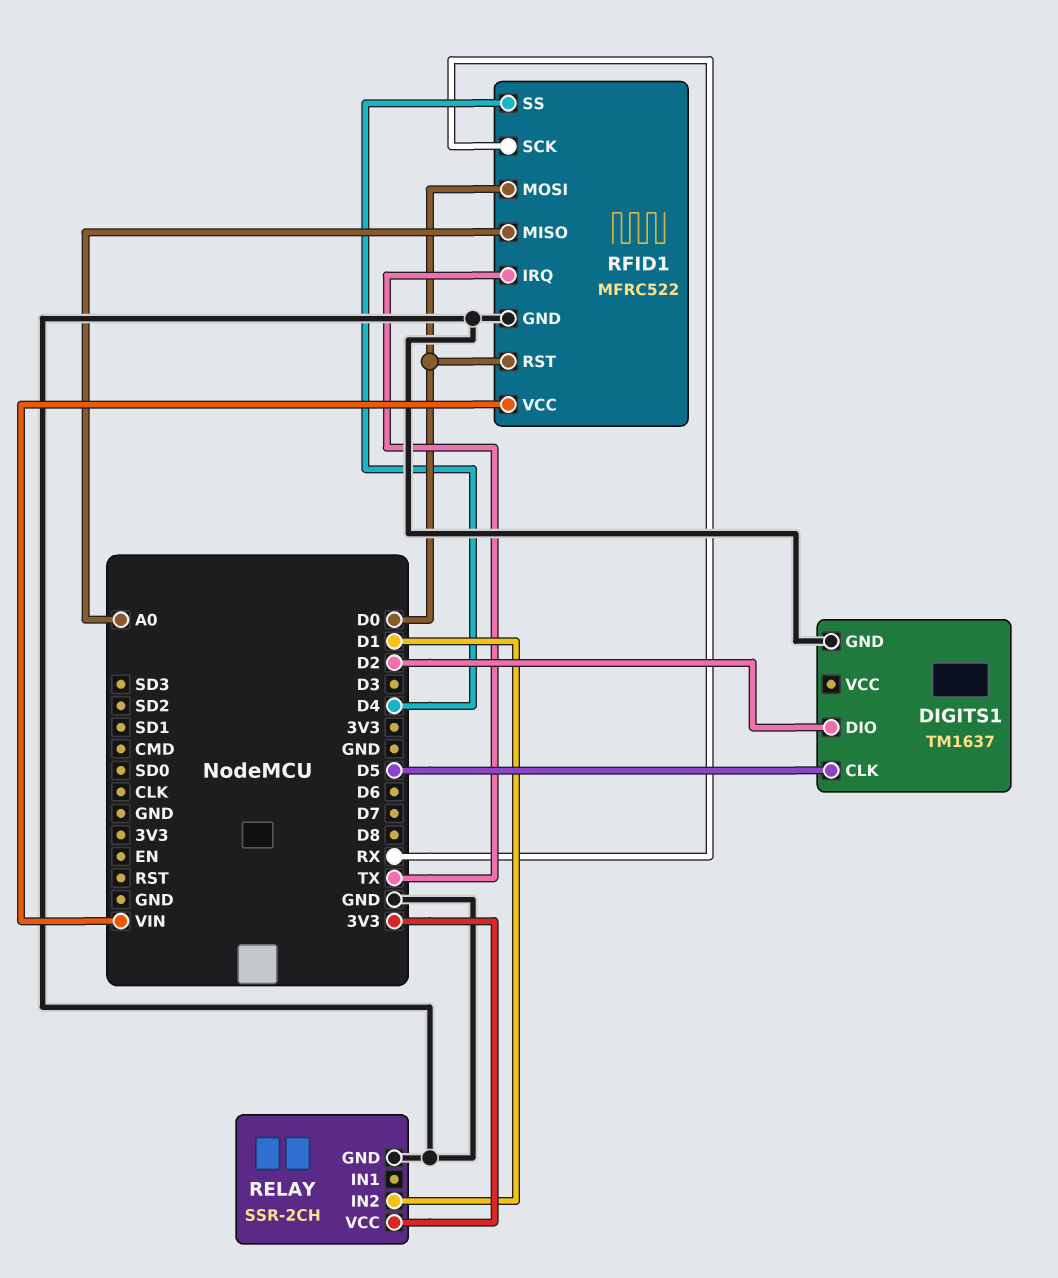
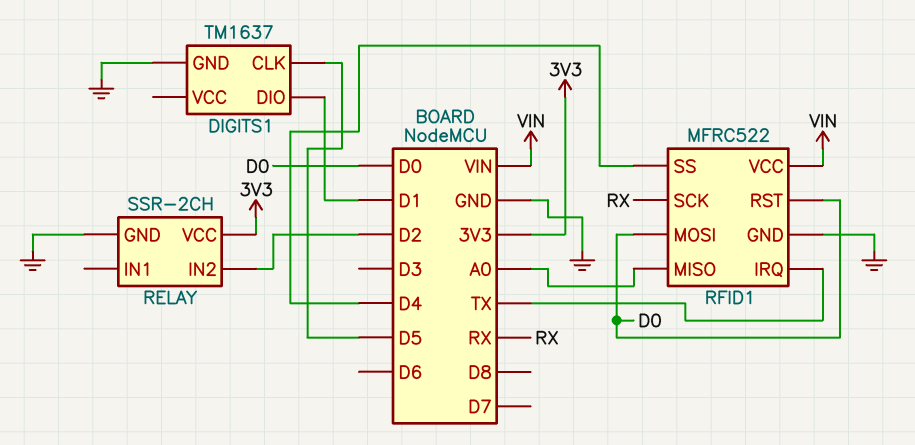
DIGITS1 pin DIO: D2 -> D1
RELAY pin IN2: D1 -> D2

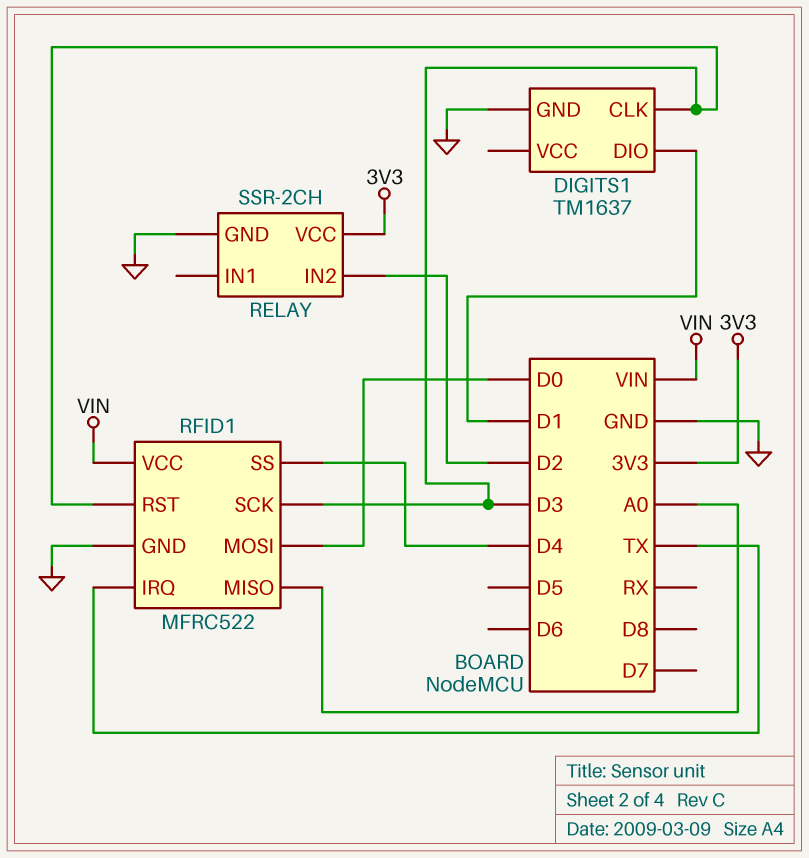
DIGITS1 pin CLK: D5 -> D3
RFID1 pin RST: D0 -> D3
RFID1 pin SCK: RX -> D3

